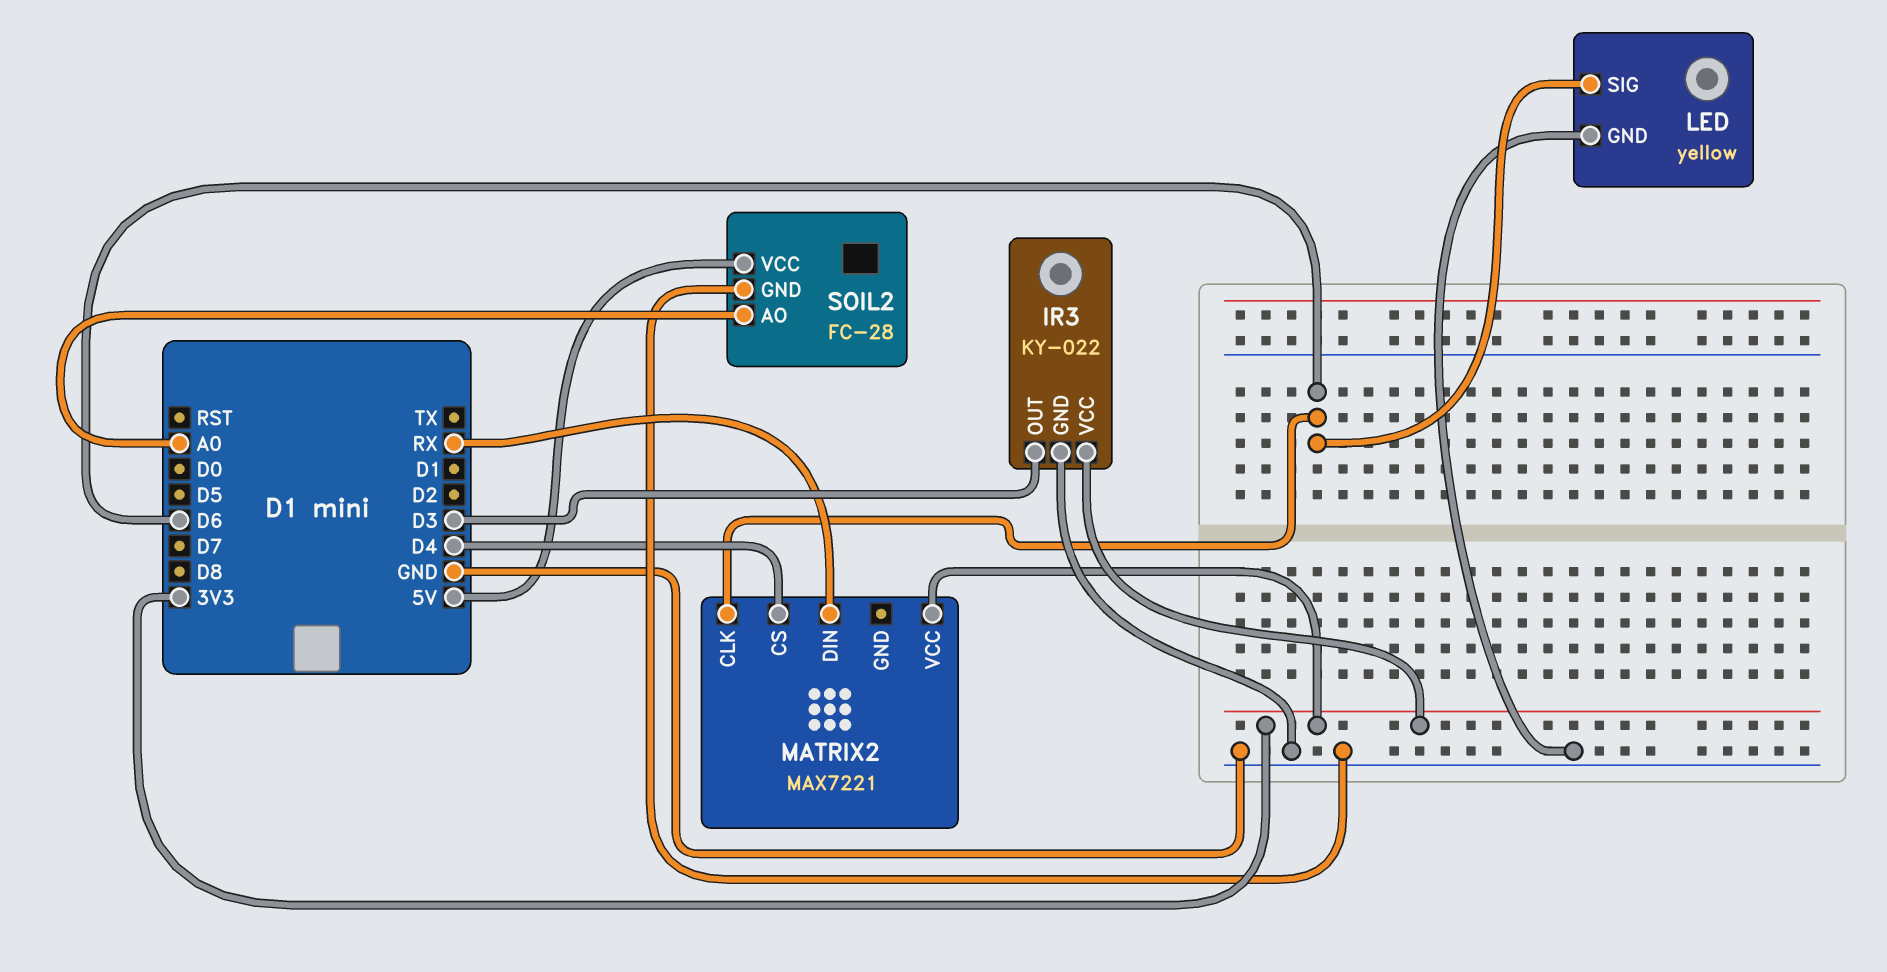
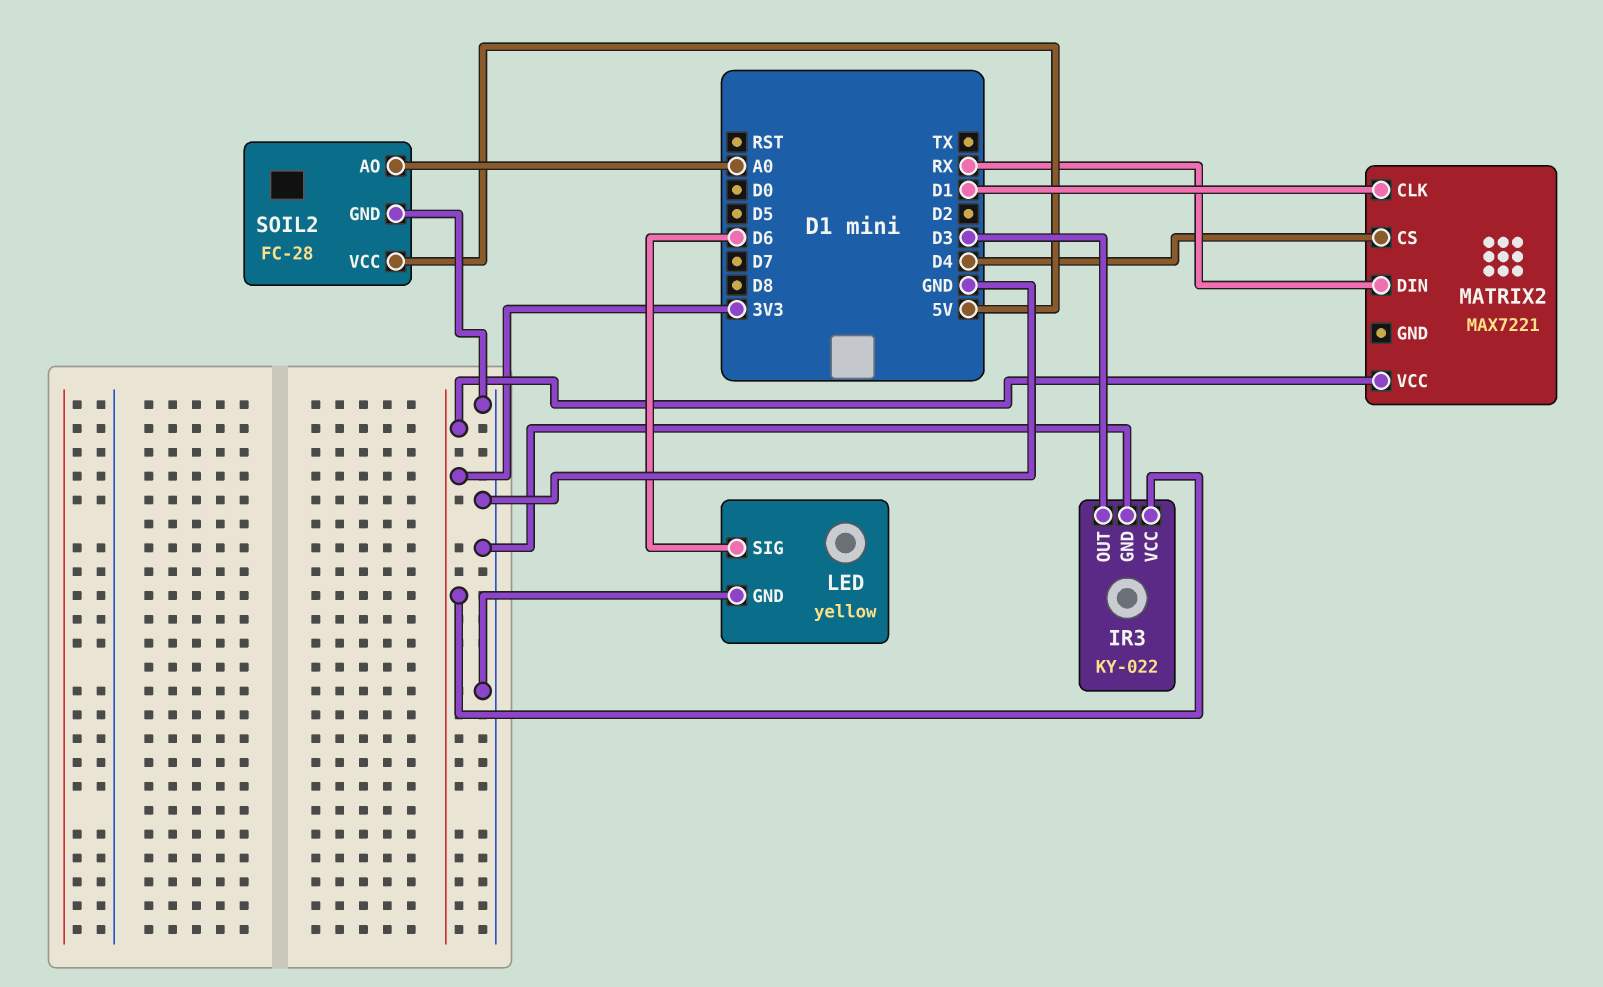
MATRIX2 pin CLK: D6 -> D1

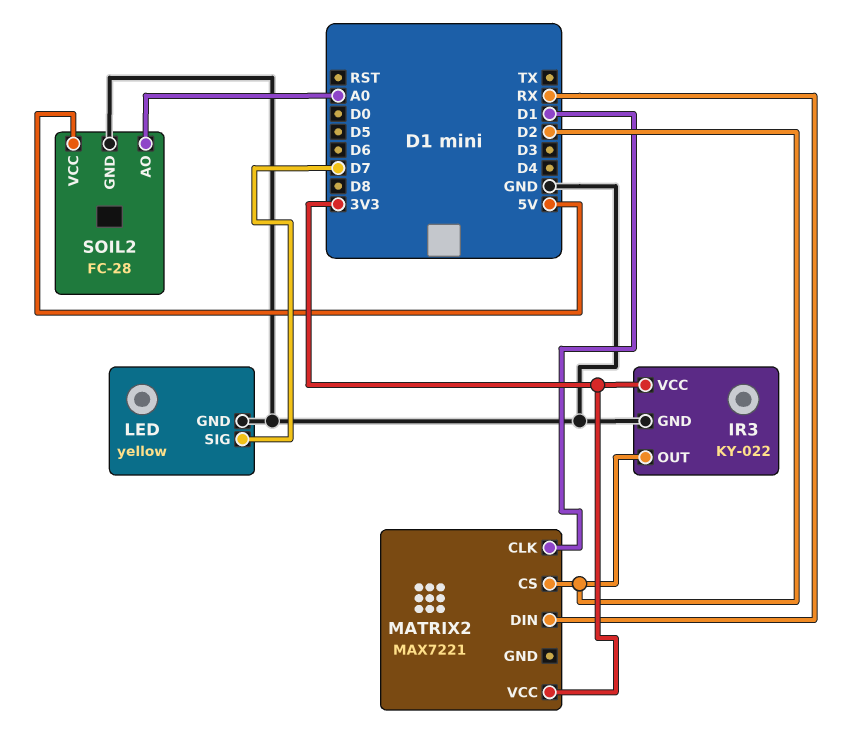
IR3 pin OUT: D3 -> D2
LED pin SIG: D6 -> D7
MATRIX2 pin CS: D4 -> D2

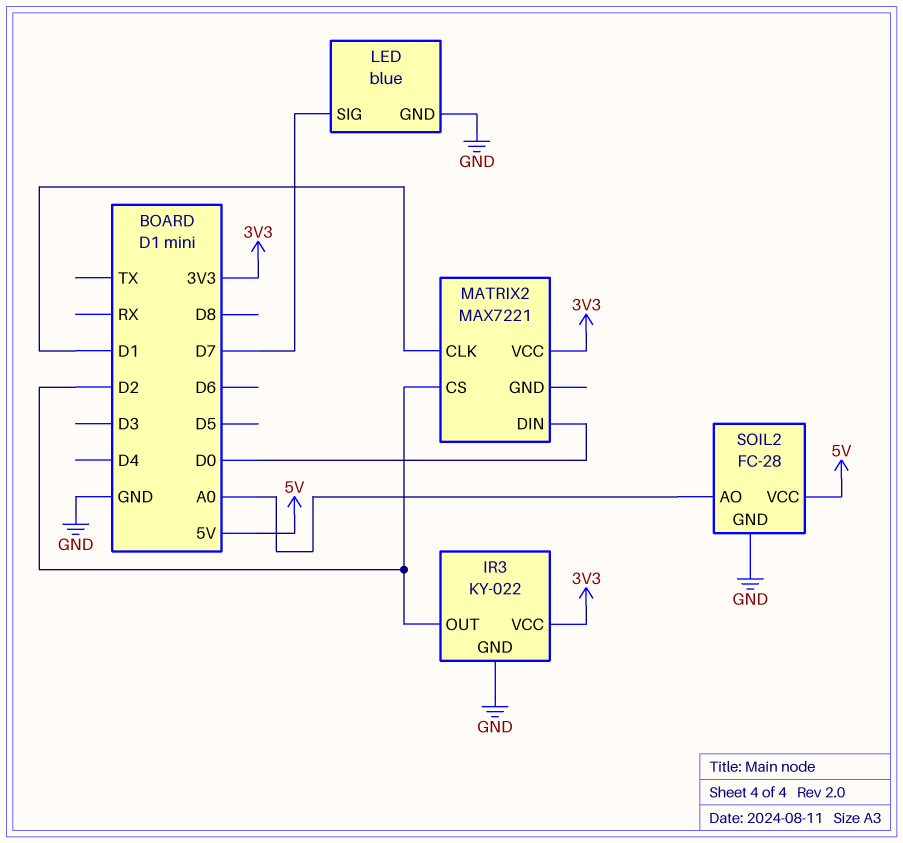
LED: yellow -> blue
MATRIX2 pin DIN: RX -> D0

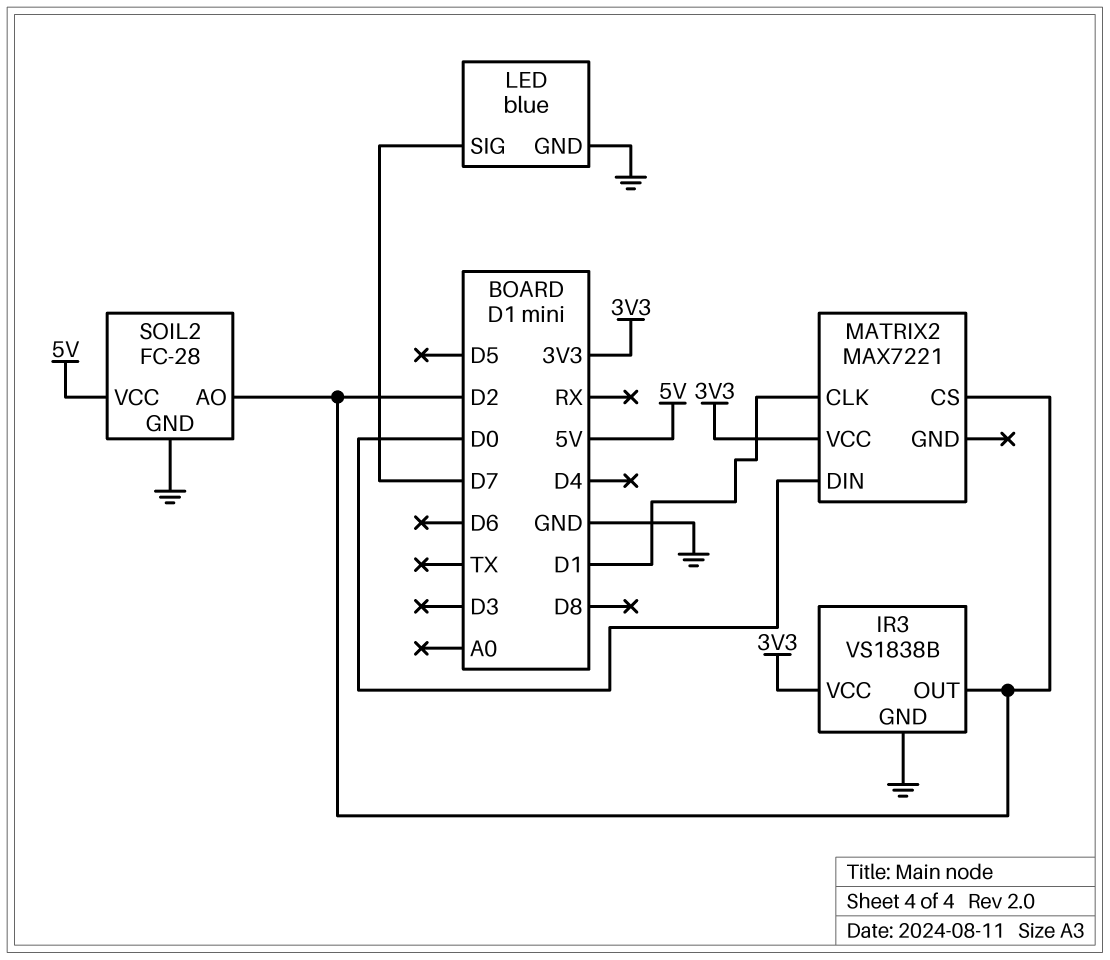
IR3: KY-022 -> VS1838B
SOIL2 pin AO: A0 -> D2

